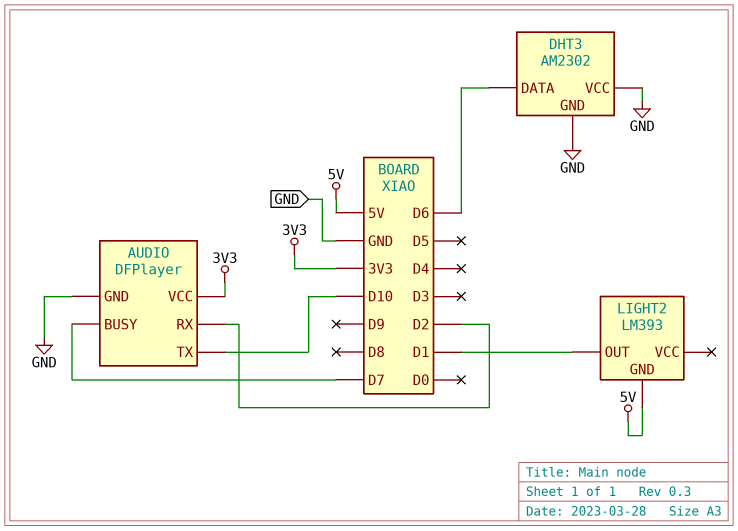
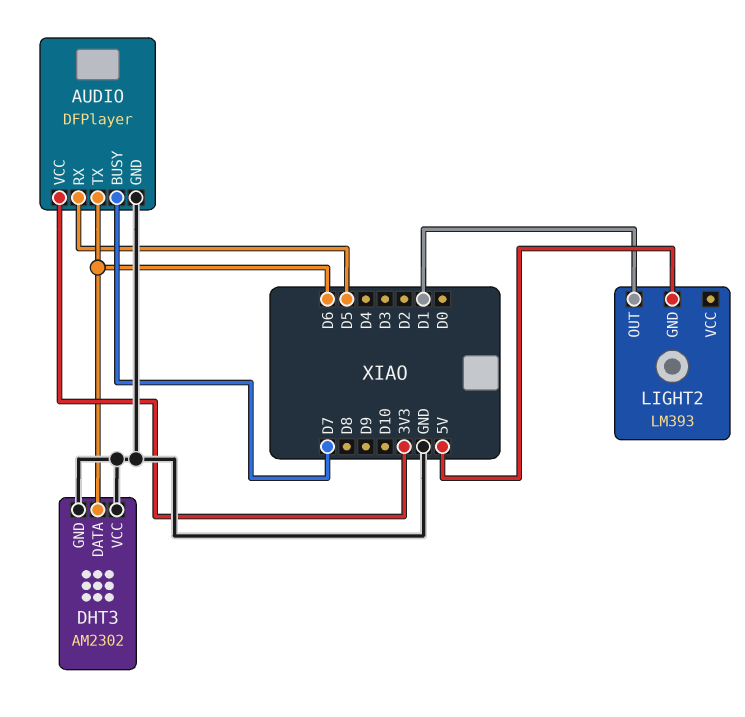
AUDIO pin RX: D2 -> D5
AUDIO pin TX: D10 -> D6

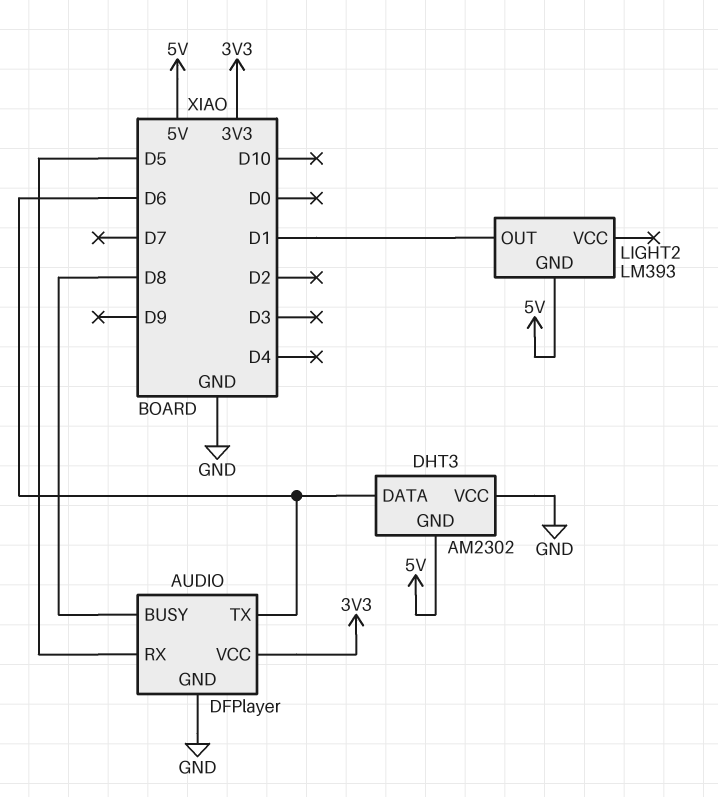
AUDIO pin BUSY: D7 -> D8
DHT3 pin GND: GND -> 5V

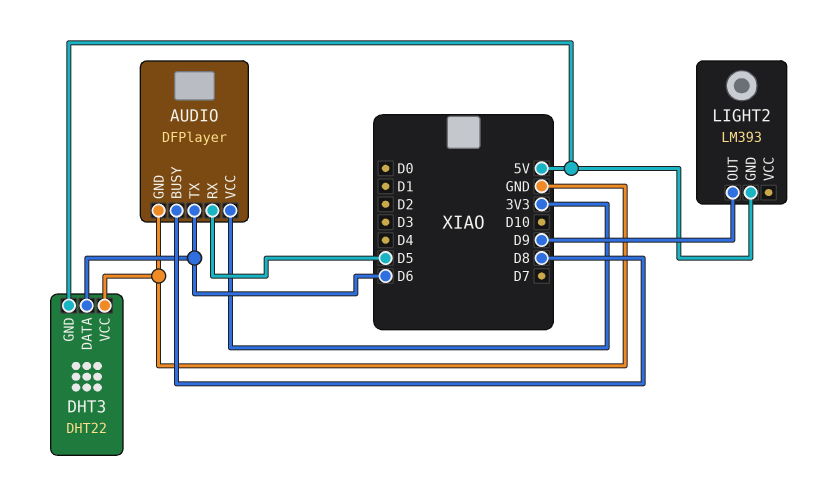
DHT3: AM2302 -> DHT22
LIGHT2 pin OUT: D1 -> D9

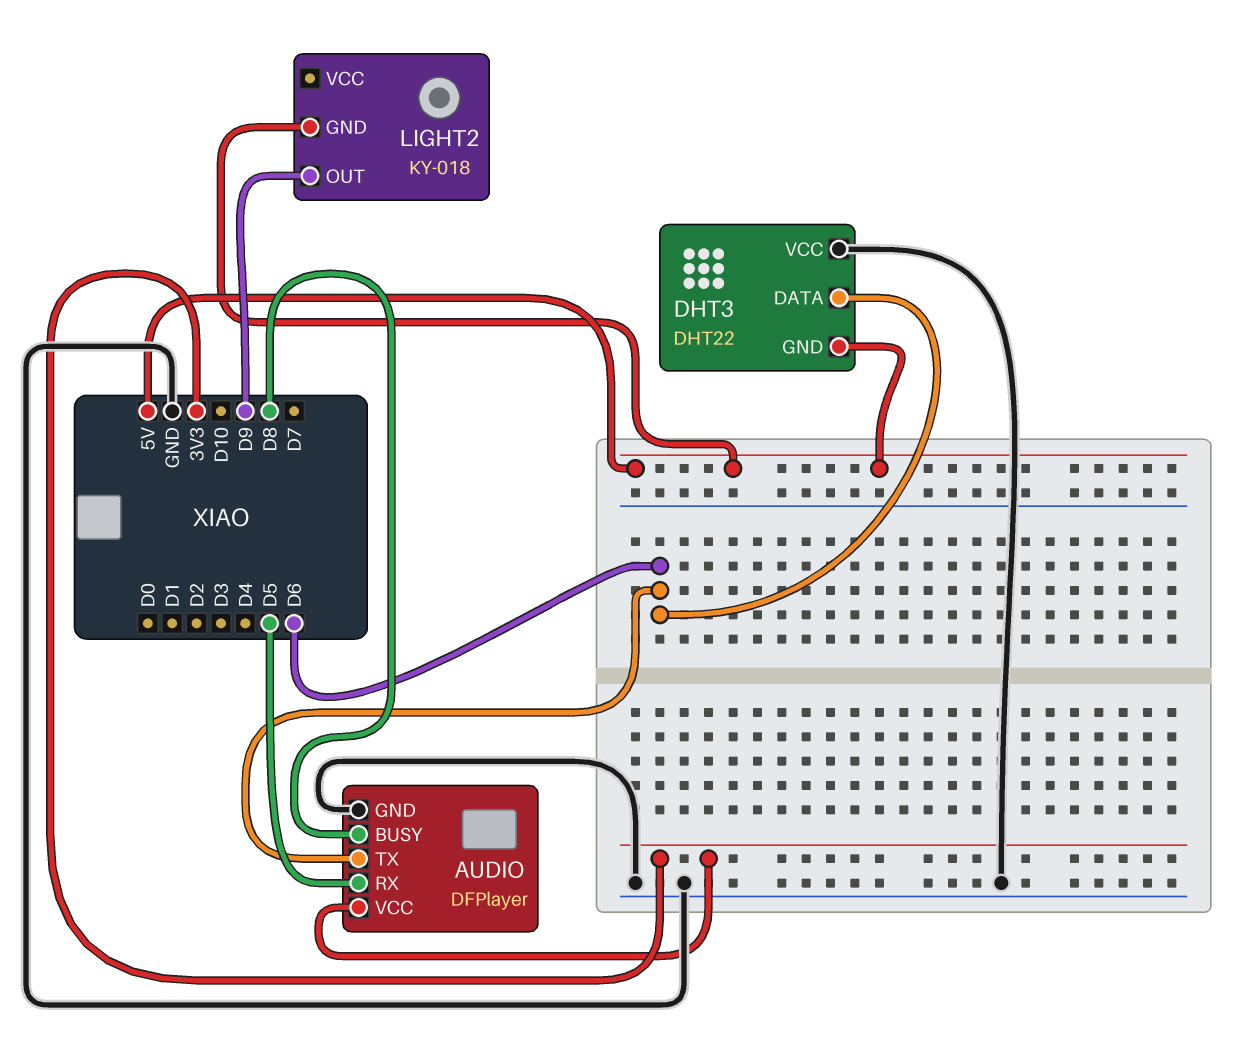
LIGHT2: LM393 -> KY-018

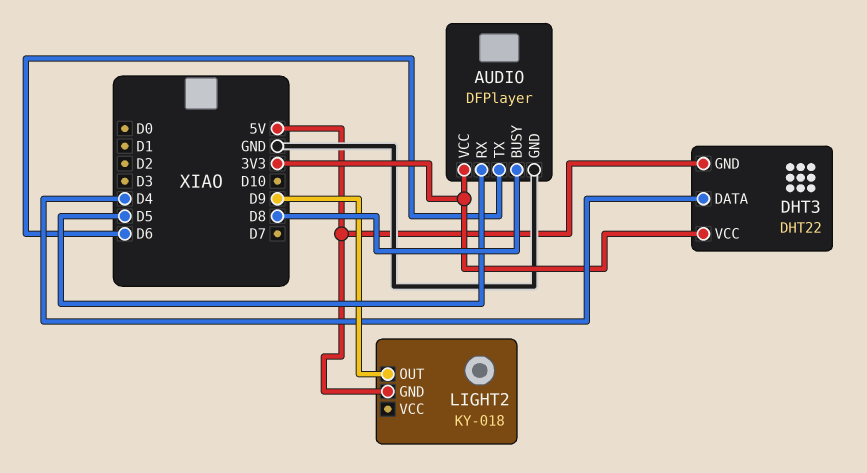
DHT3 pin DATA: D6 -> D4
DHT3 pin VCC: GND -> 3V3

